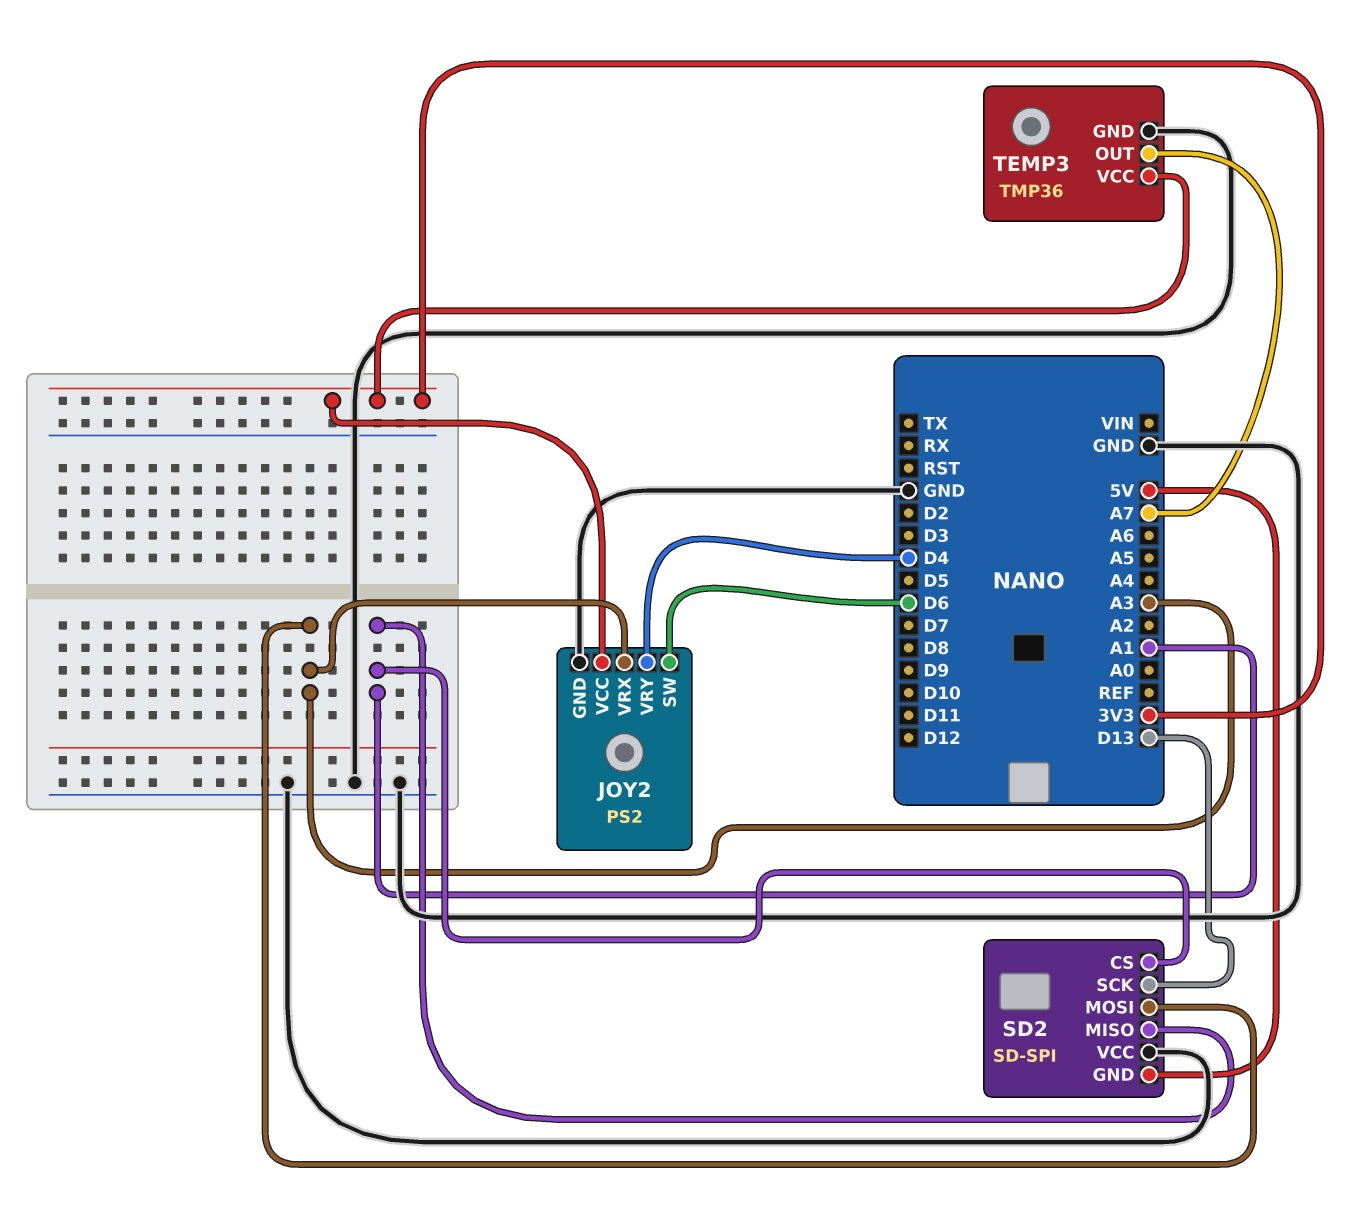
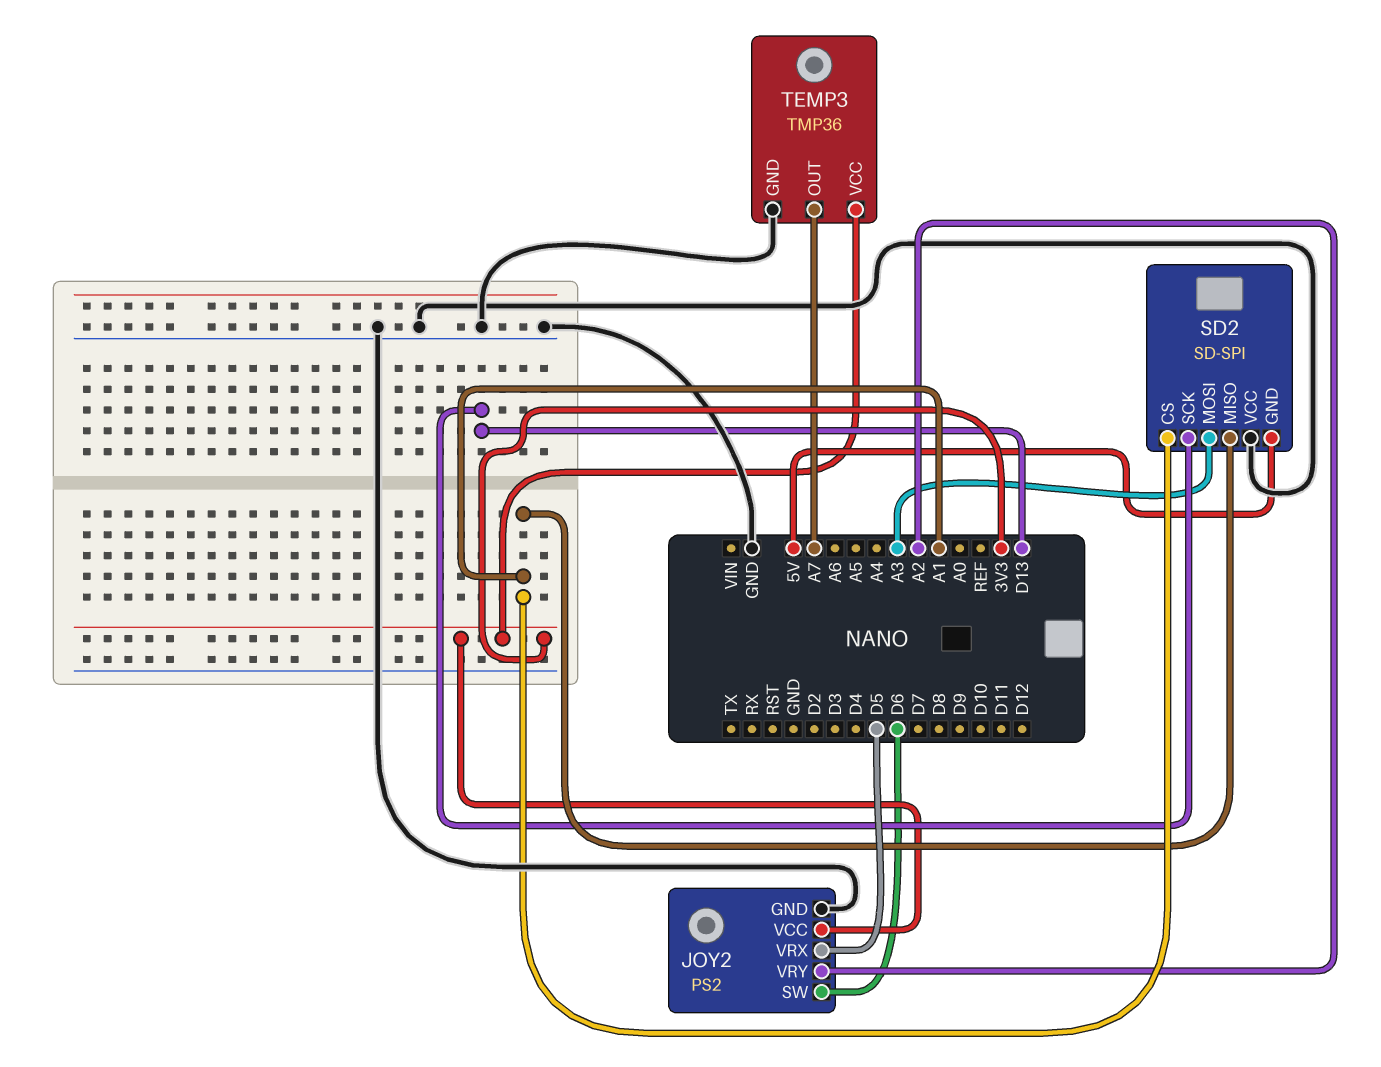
JOY2 pin VRX: A3 -> D5
JOY2 pin VRY: D4 -> A2

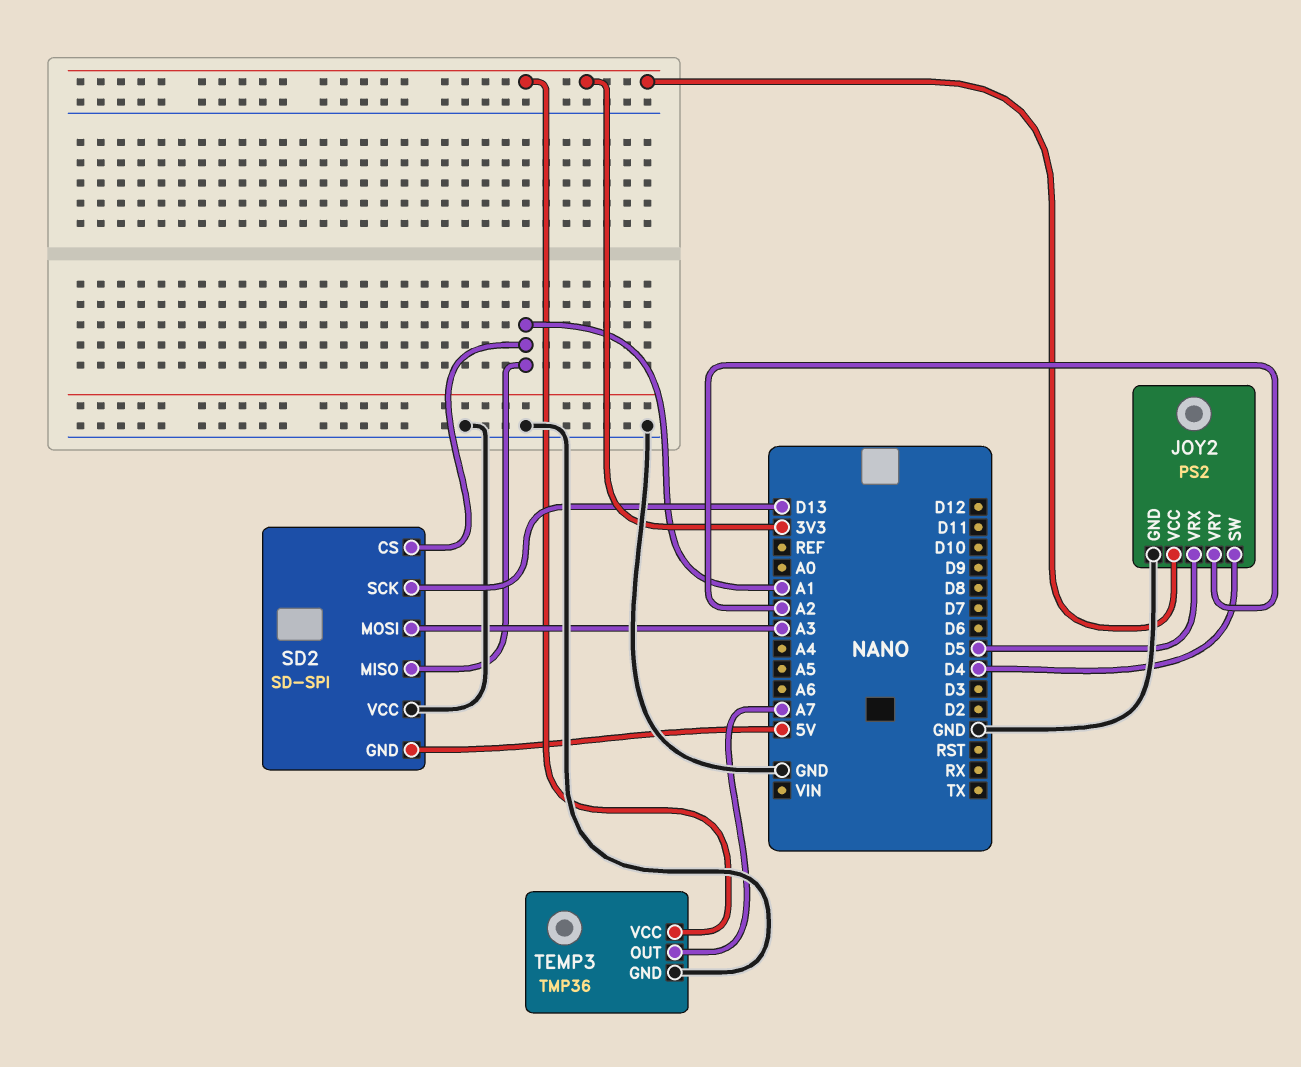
JOY2 pin SW: D6 -> D4

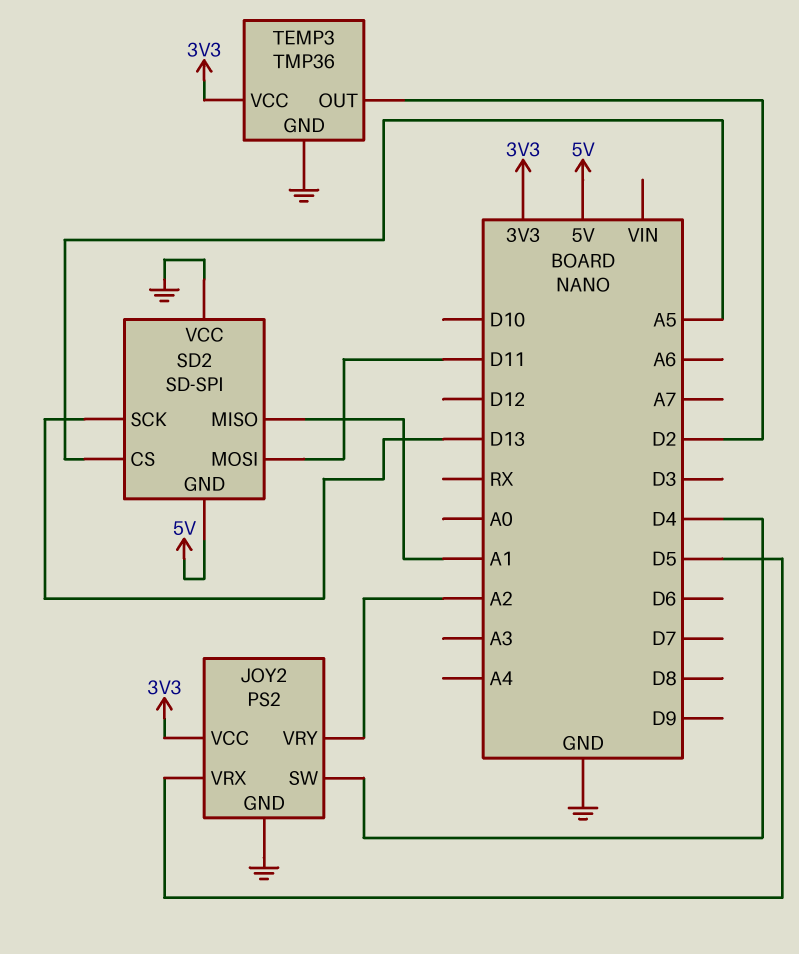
SD2 pin CS: A1 -> A5
SD2 pin MOSI: A3 -> D11
TEMP3 pin OUT: A7 -> D2

